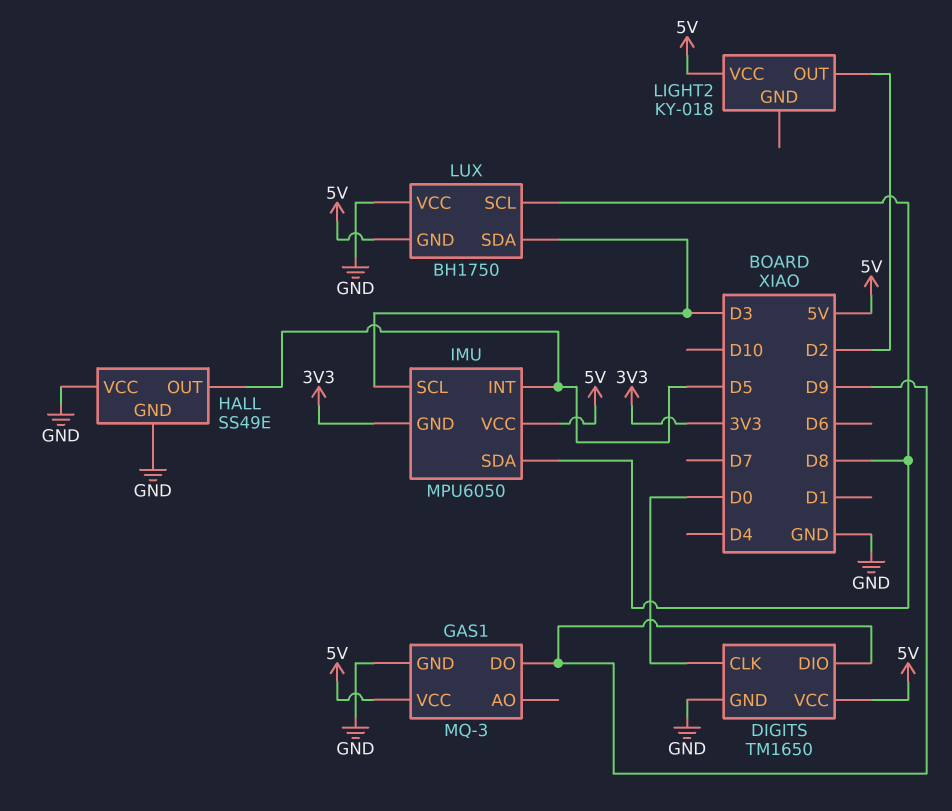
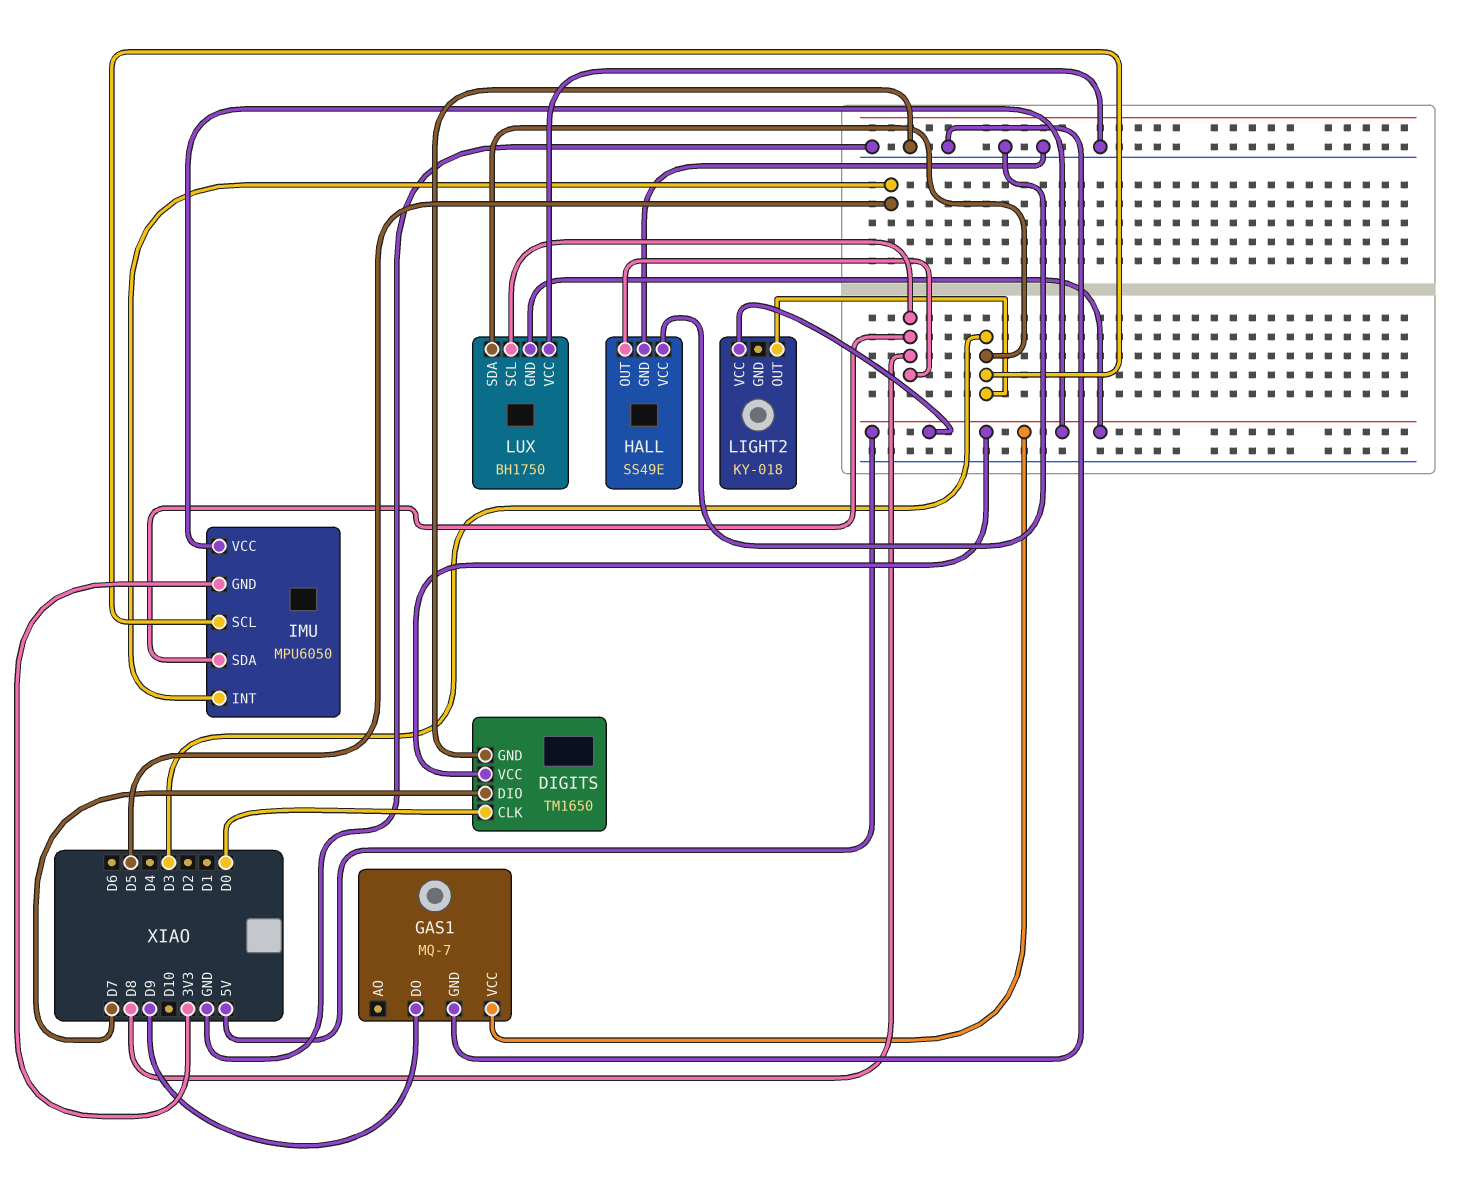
DIGITS pin DIO: D9 -> D7
GAS1: MQ-3 -> MQ-7
HALL pin OUT: D5 -> D8
LIGHT2 pin OUT: D2 -> D3

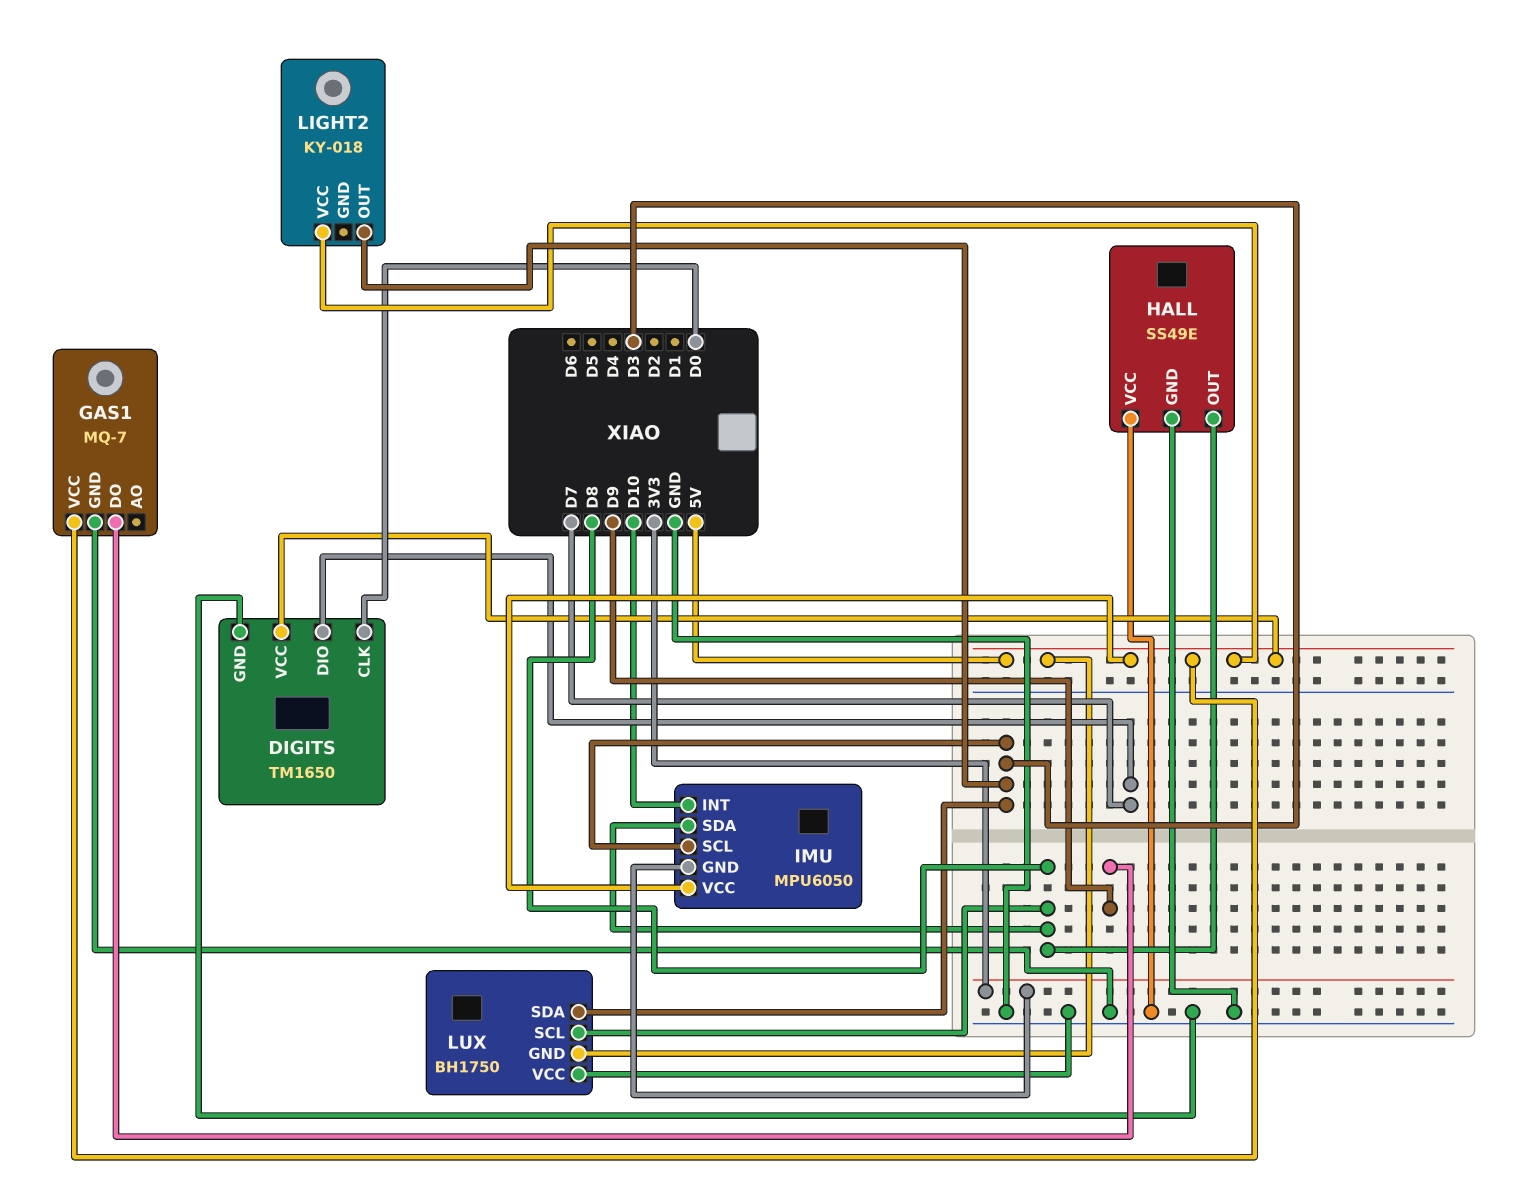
IMU pin INT: D5 -> D10

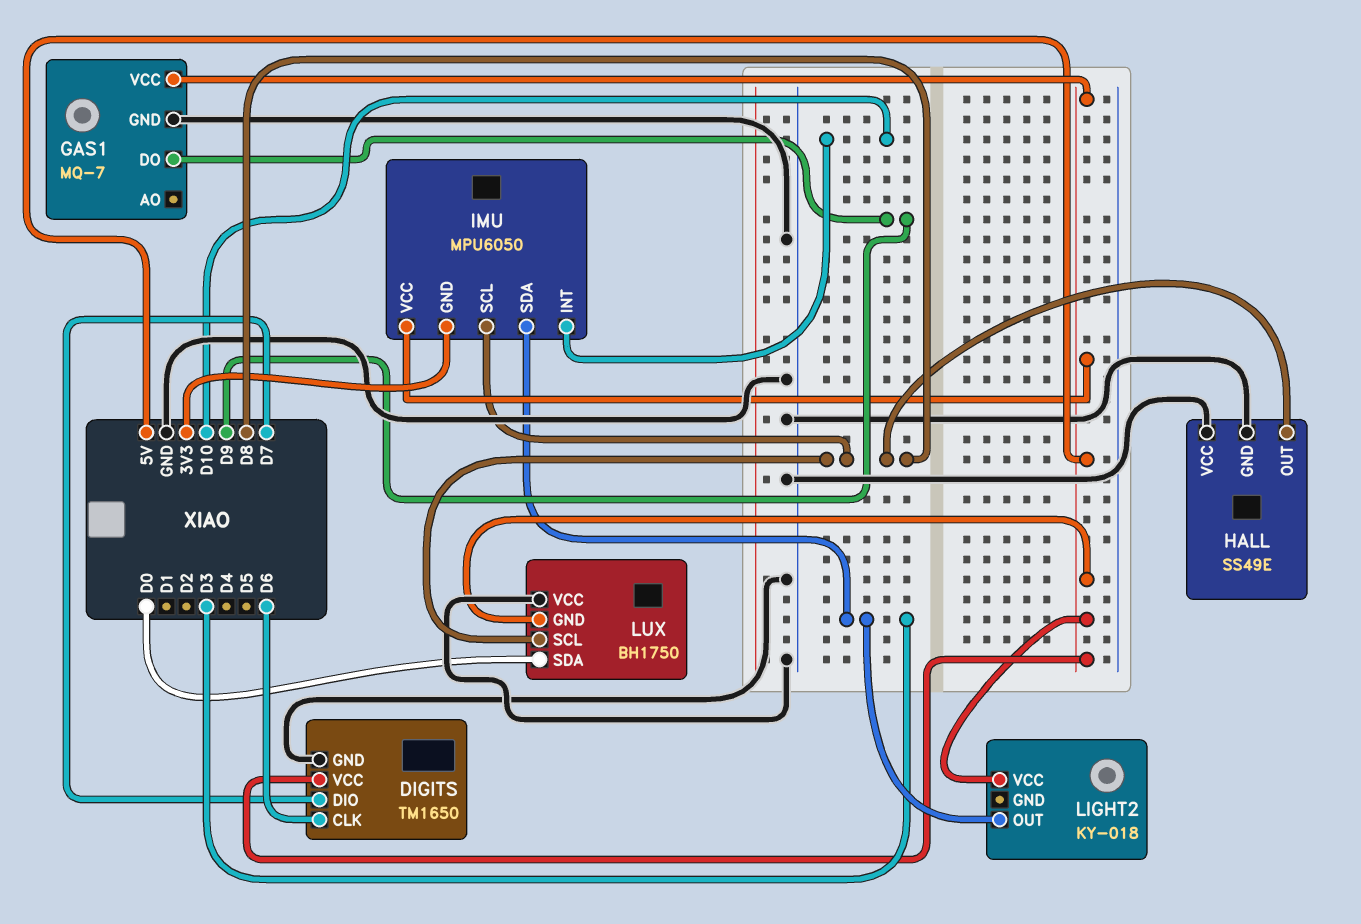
DIGITS pin CLK: D0 -> D6
IMU pin SCL: D3 -> D8
IMU pin SDA: D8 -> D3
LUX pin SDA: D3 -> D0

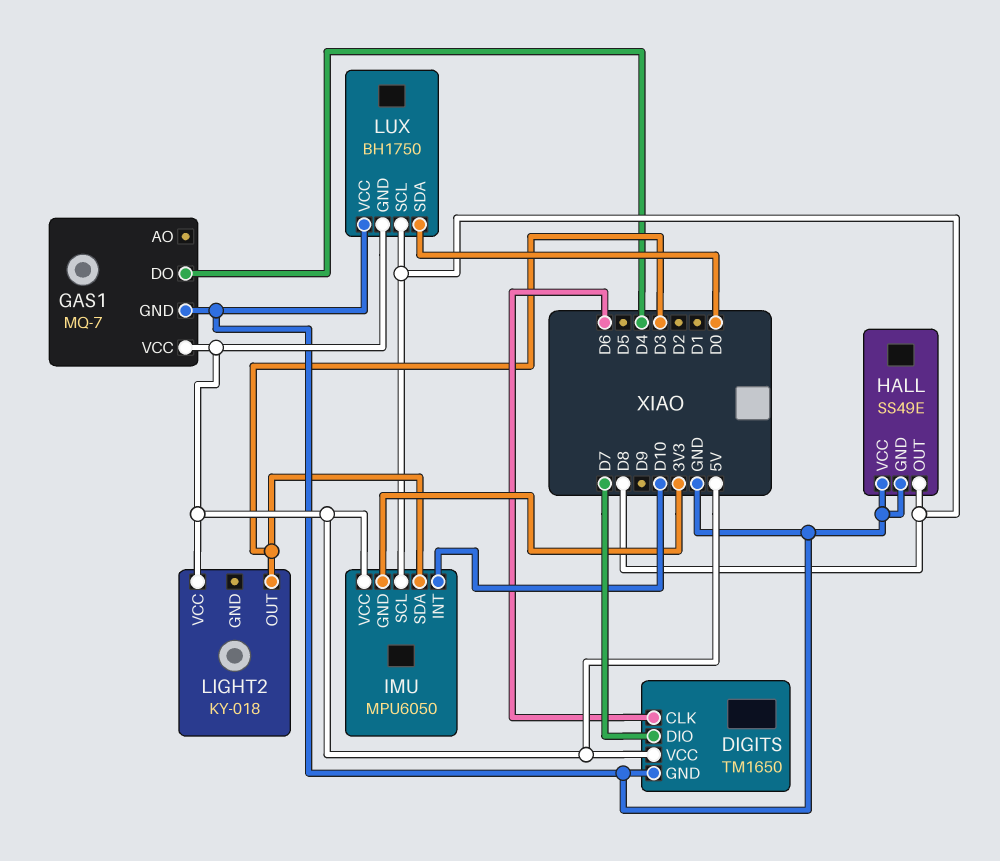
GAS1 pin DO: D9 -> D4

